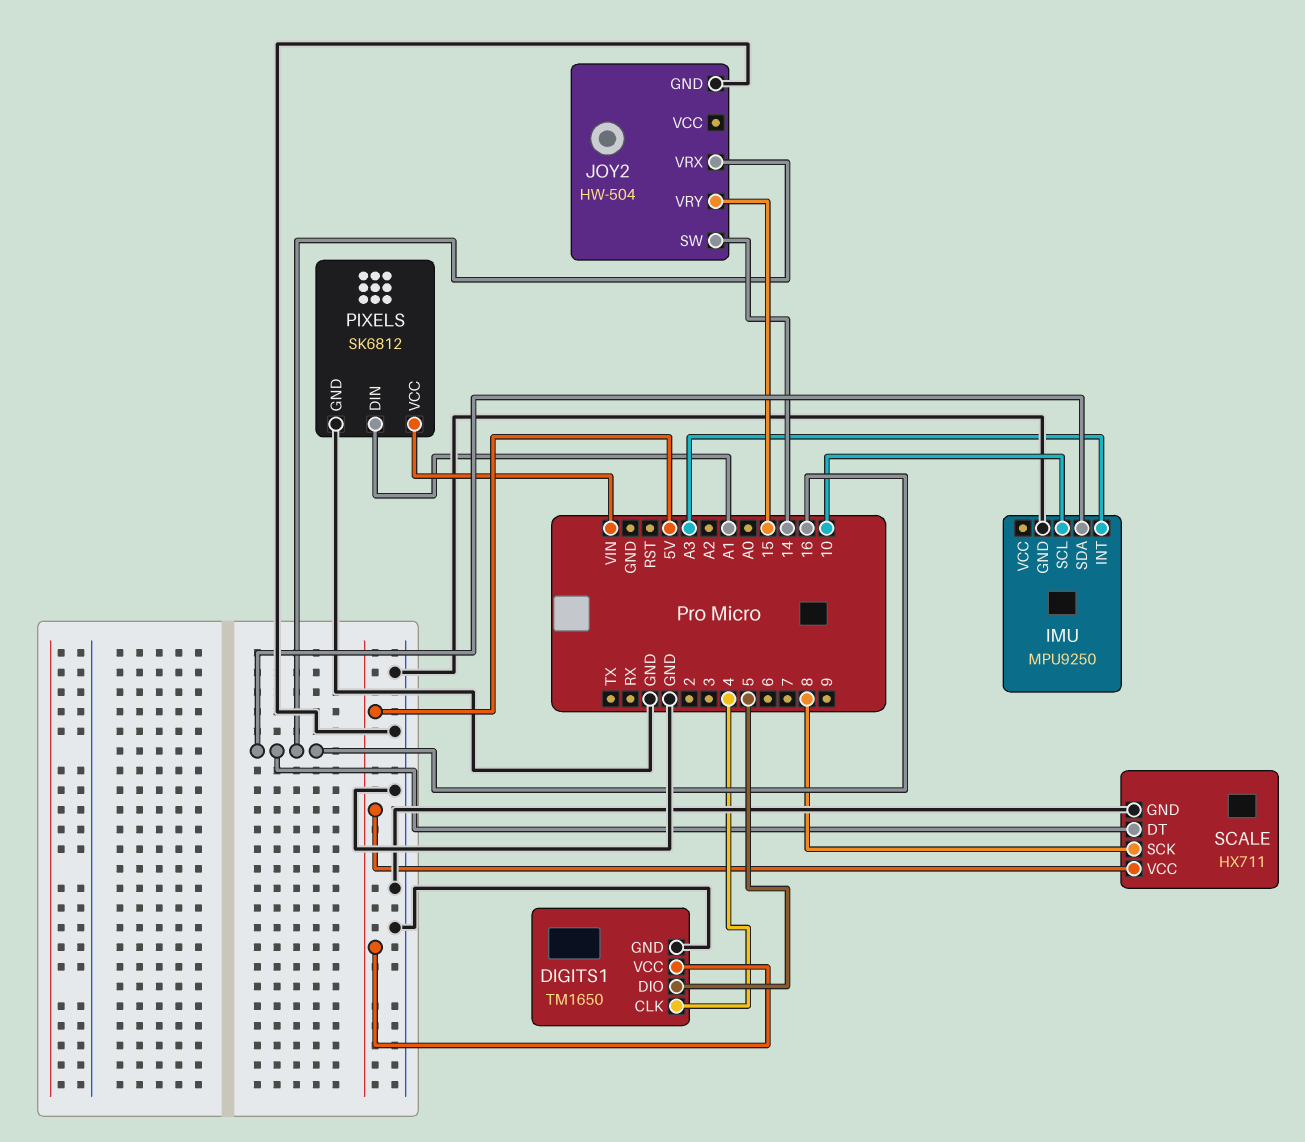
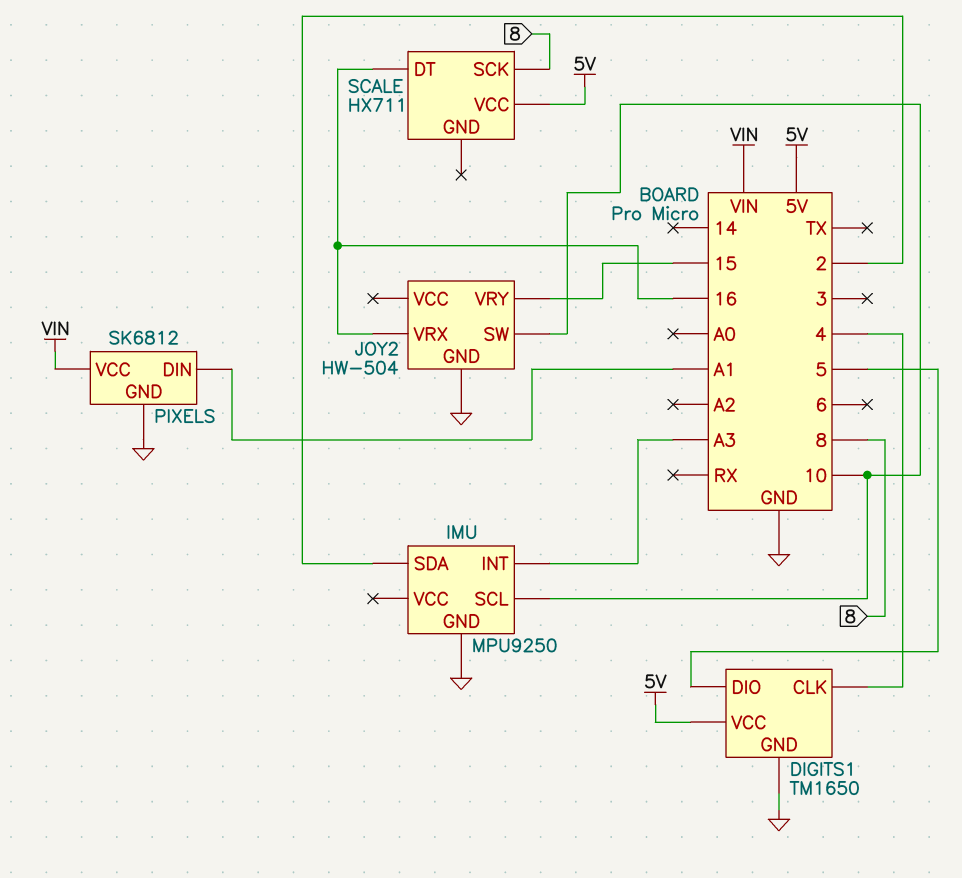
IMU pin SDA: 16 -> 2
JOY2 pin SW: 14 -> 10
SCALE pin GND: GND -> none

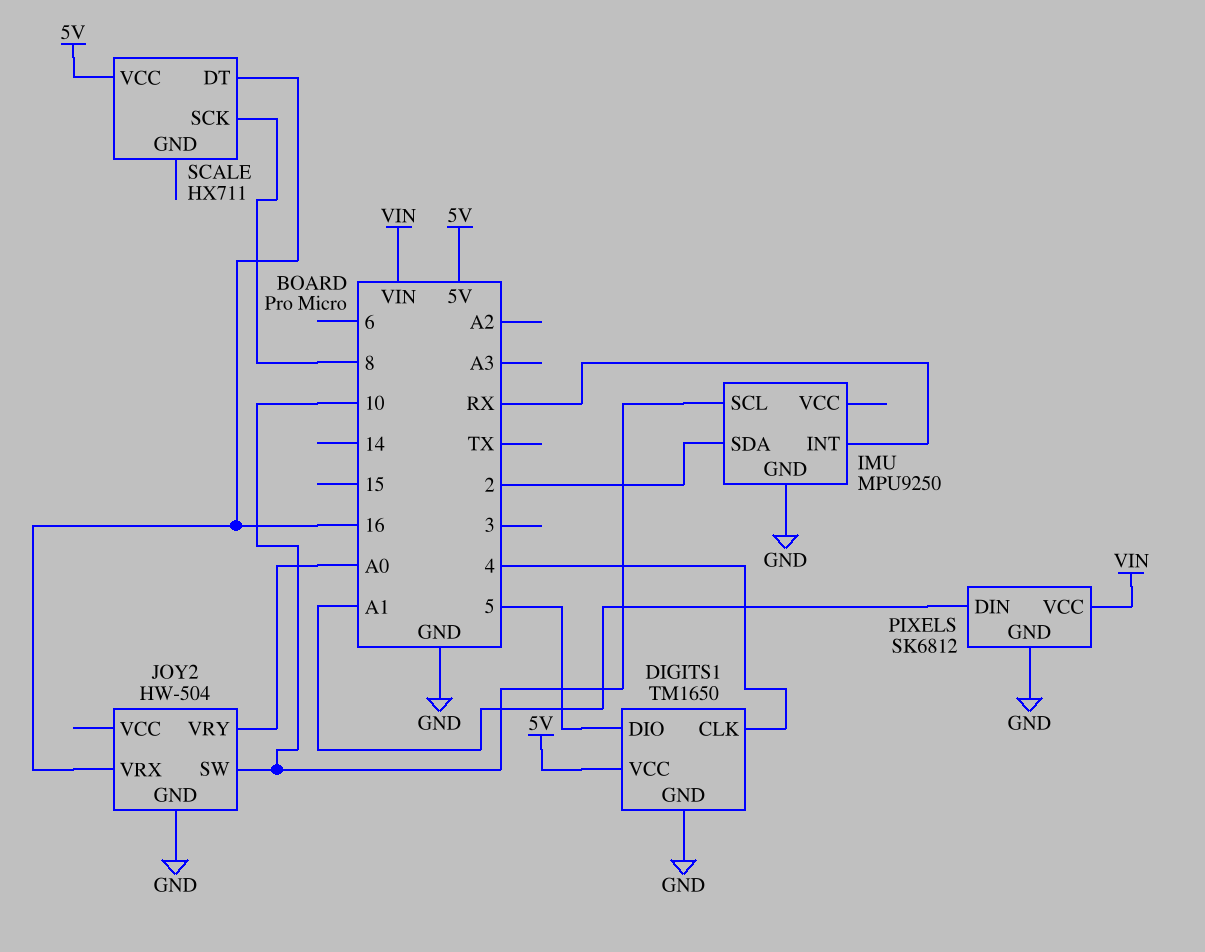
IMU pin INT: A3 -> RX
JOY2 pin VRY: 15 -> A0

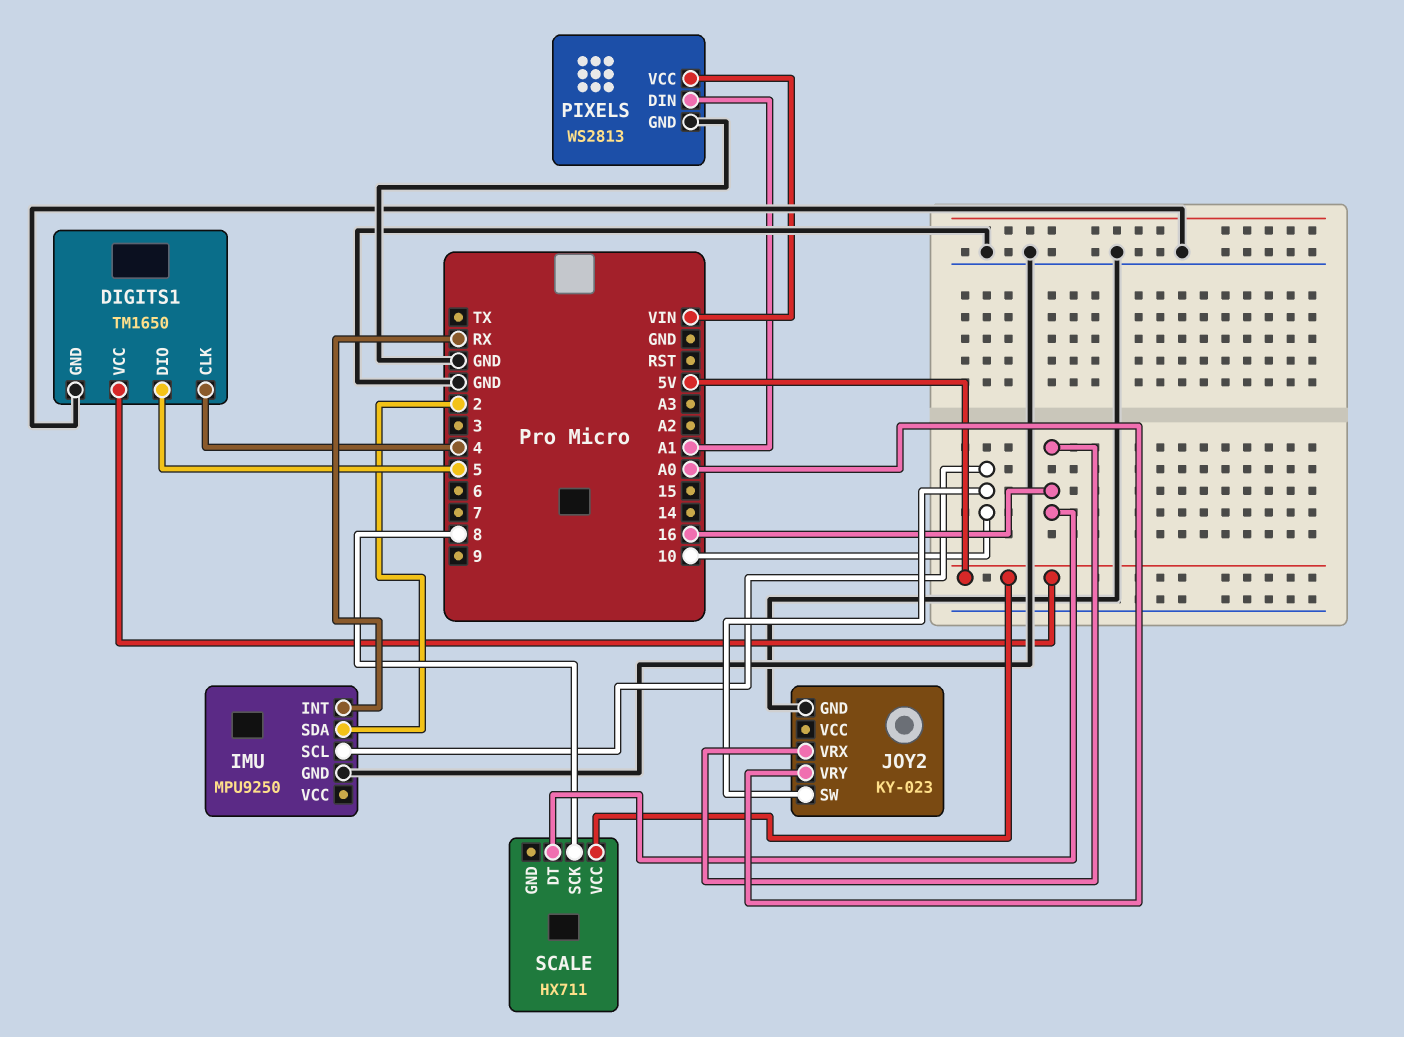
JOY2: HW-504 -> KY-023
PIXELS: SK6812 -> WS2813

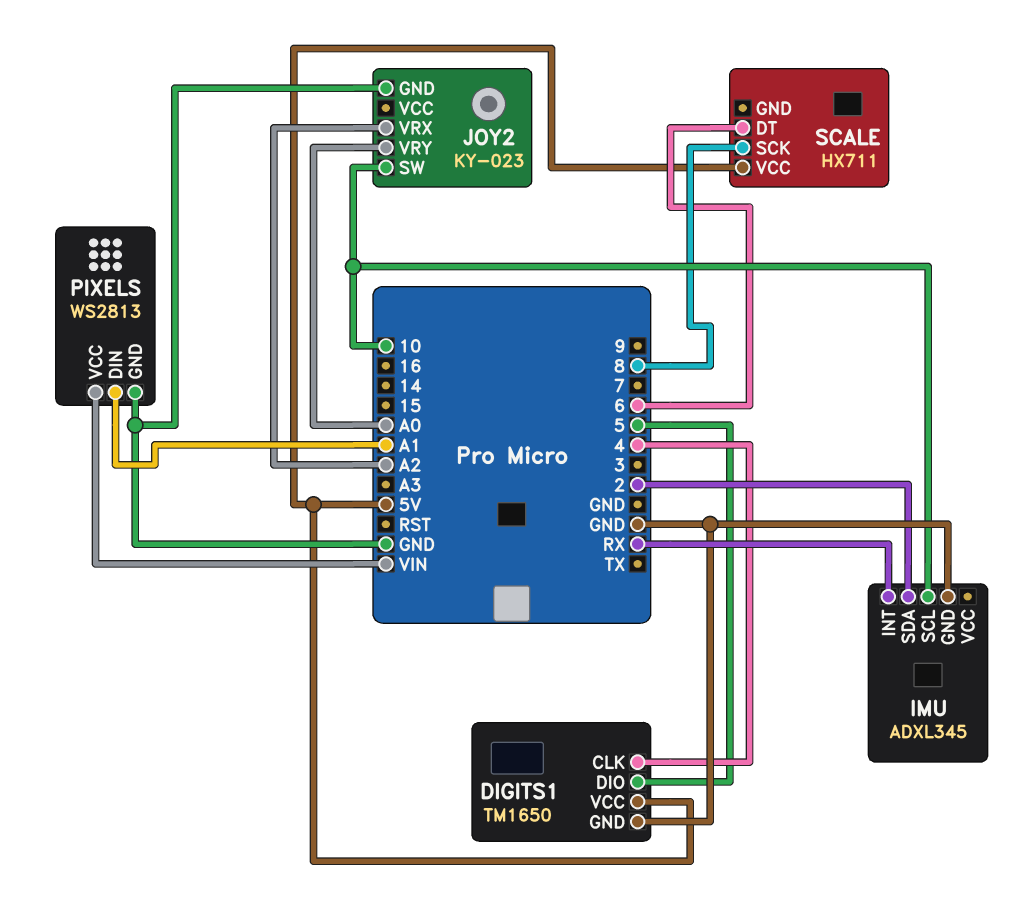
IMU: MPU9250 -> ADXL345
JOY2 pin VRX: 16 -> A2
SCALE pin DT: 16 -> 6

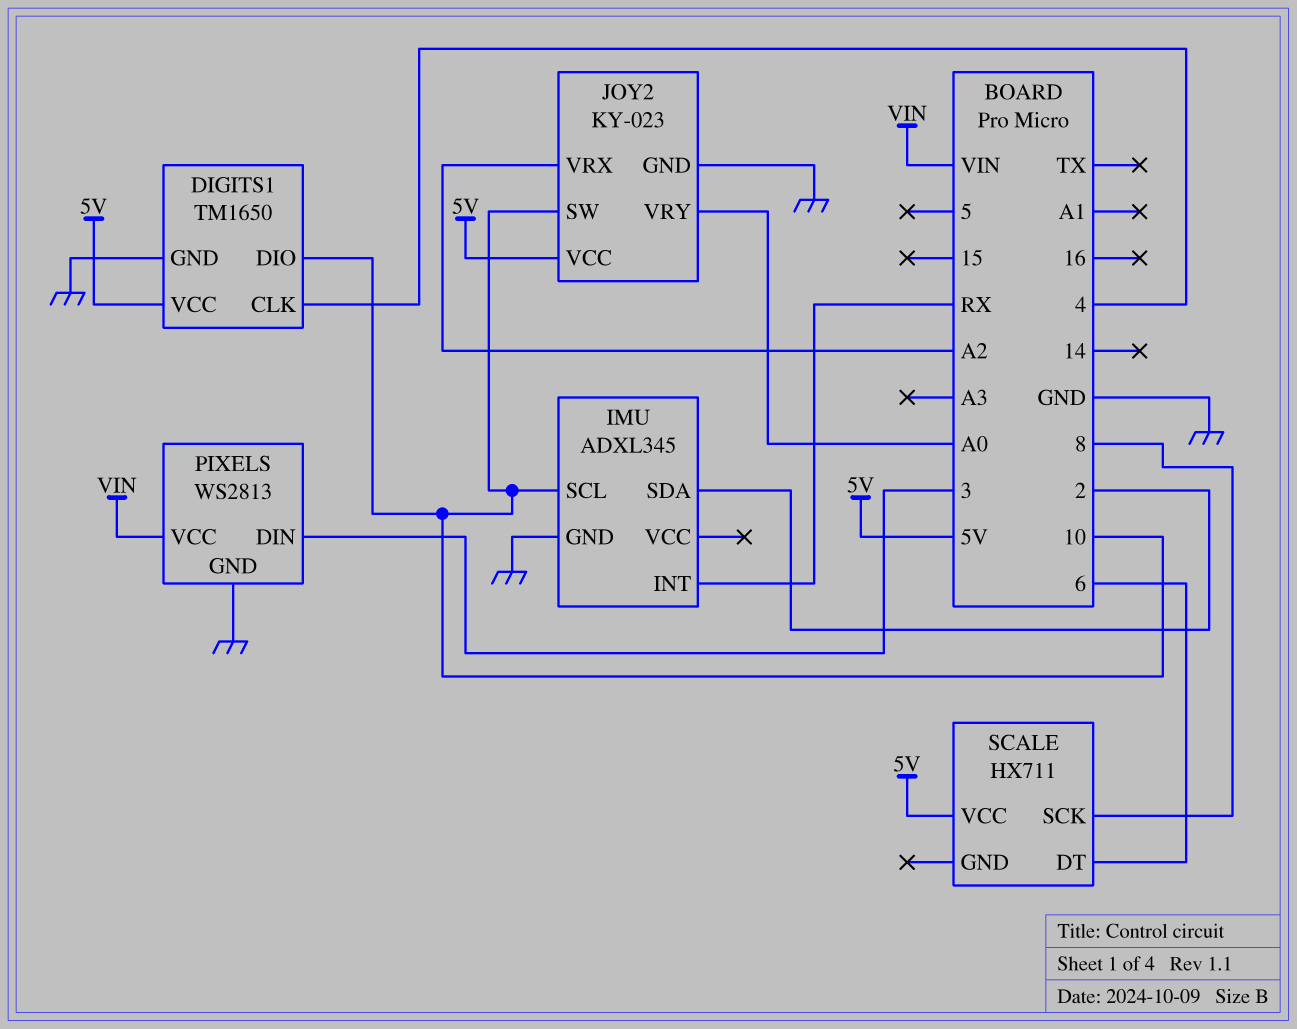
DIGITS1 pin DIO: 5 -> 10
JOY2 pin VCC: none -> 5V
PIXELS pin DIN: A1 -> 3

